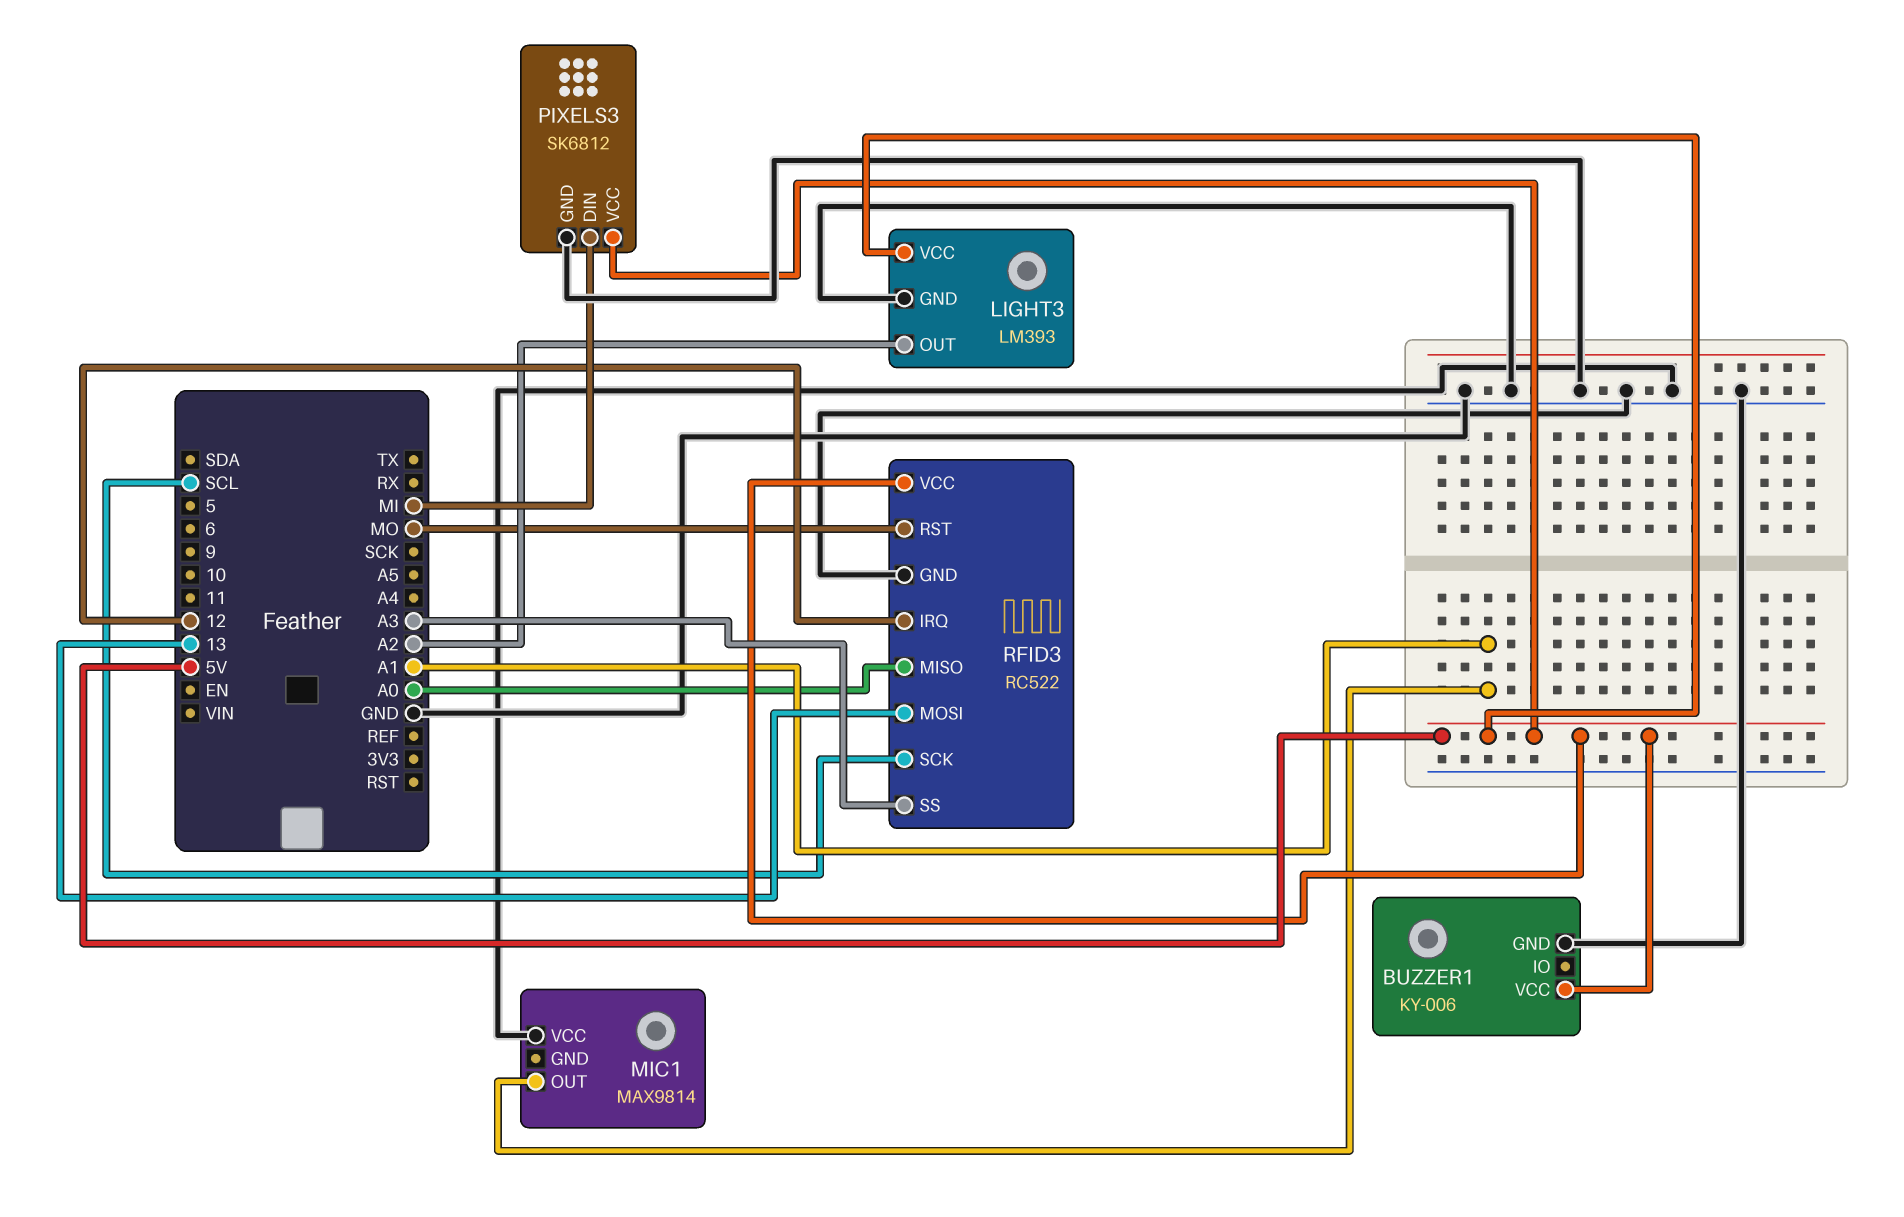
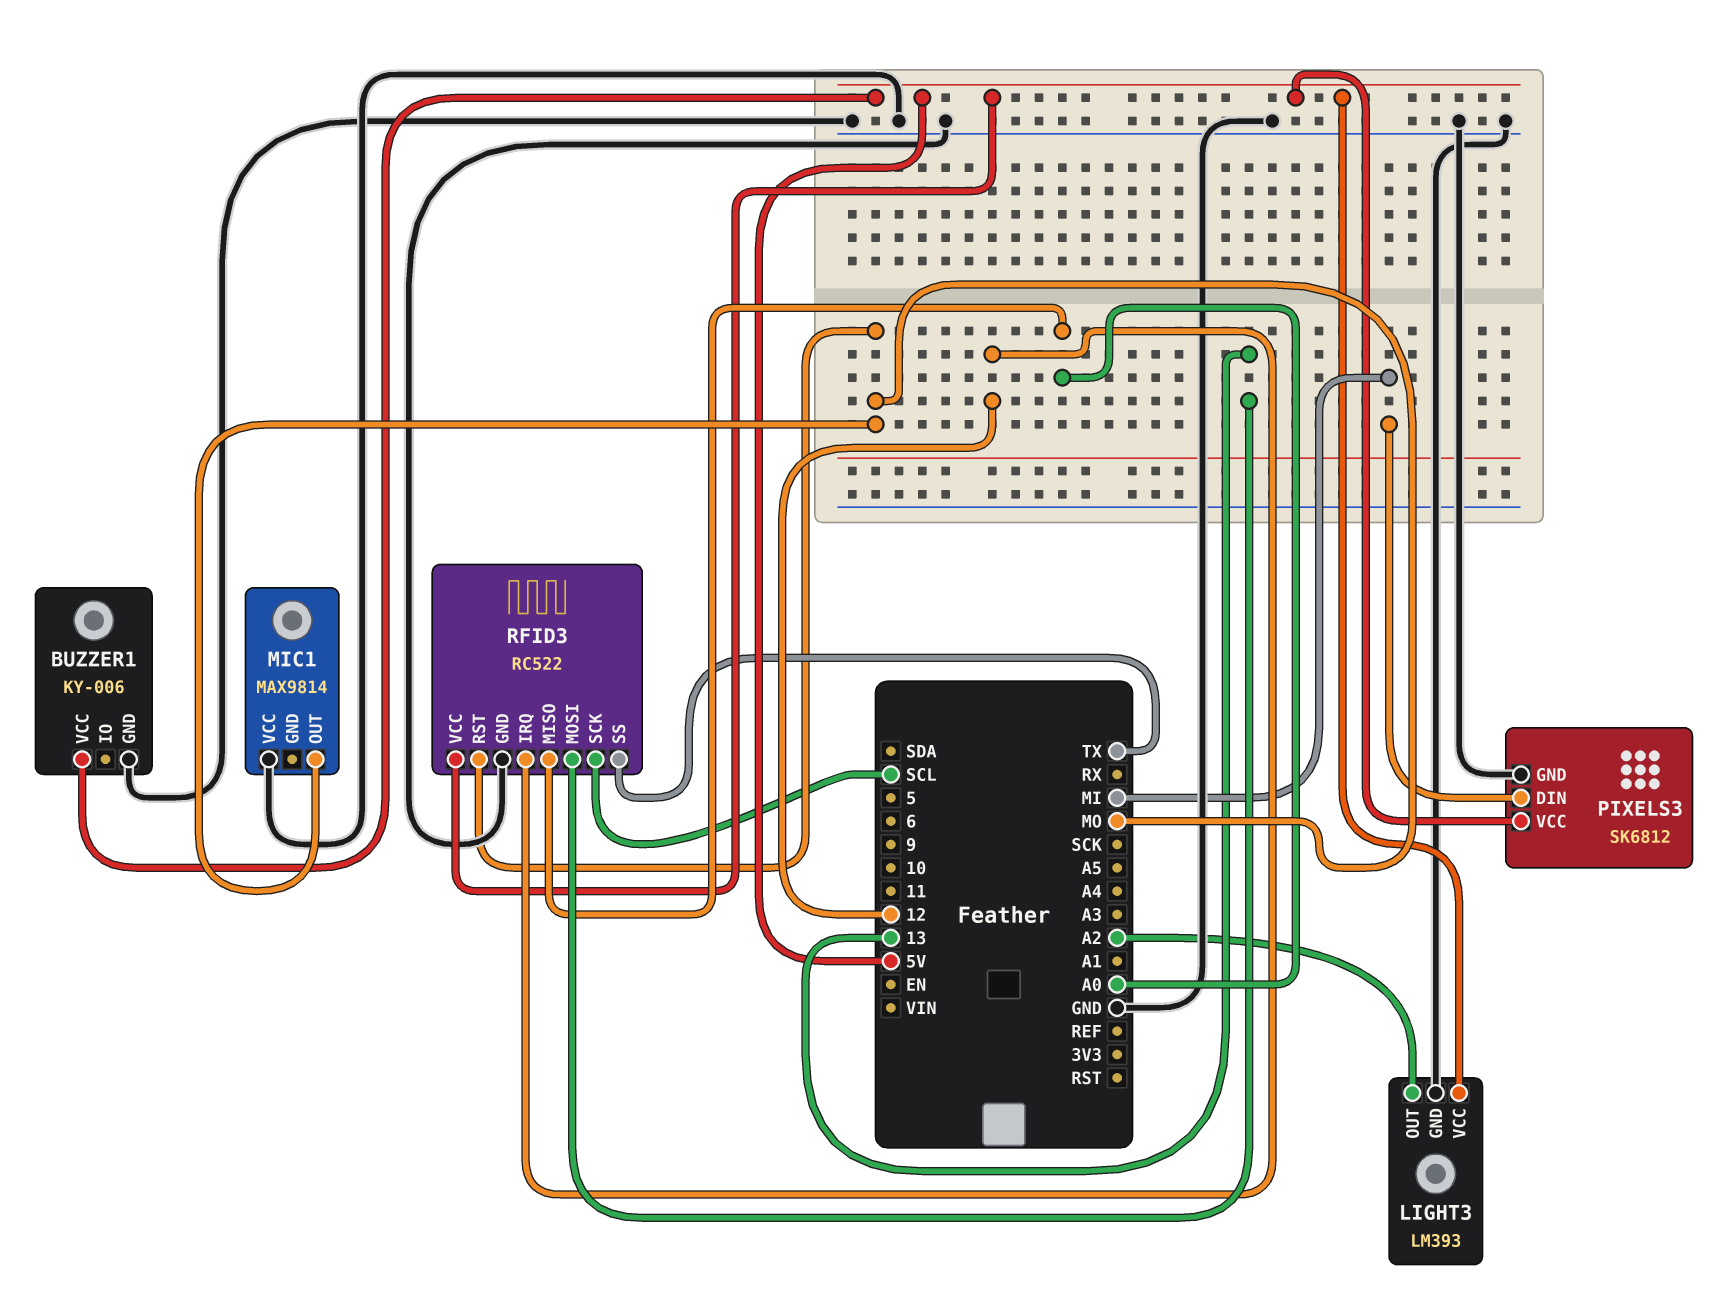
MIC1 pin OUT: A1 -> MO
RFID3 pin SS: A3 -> TX

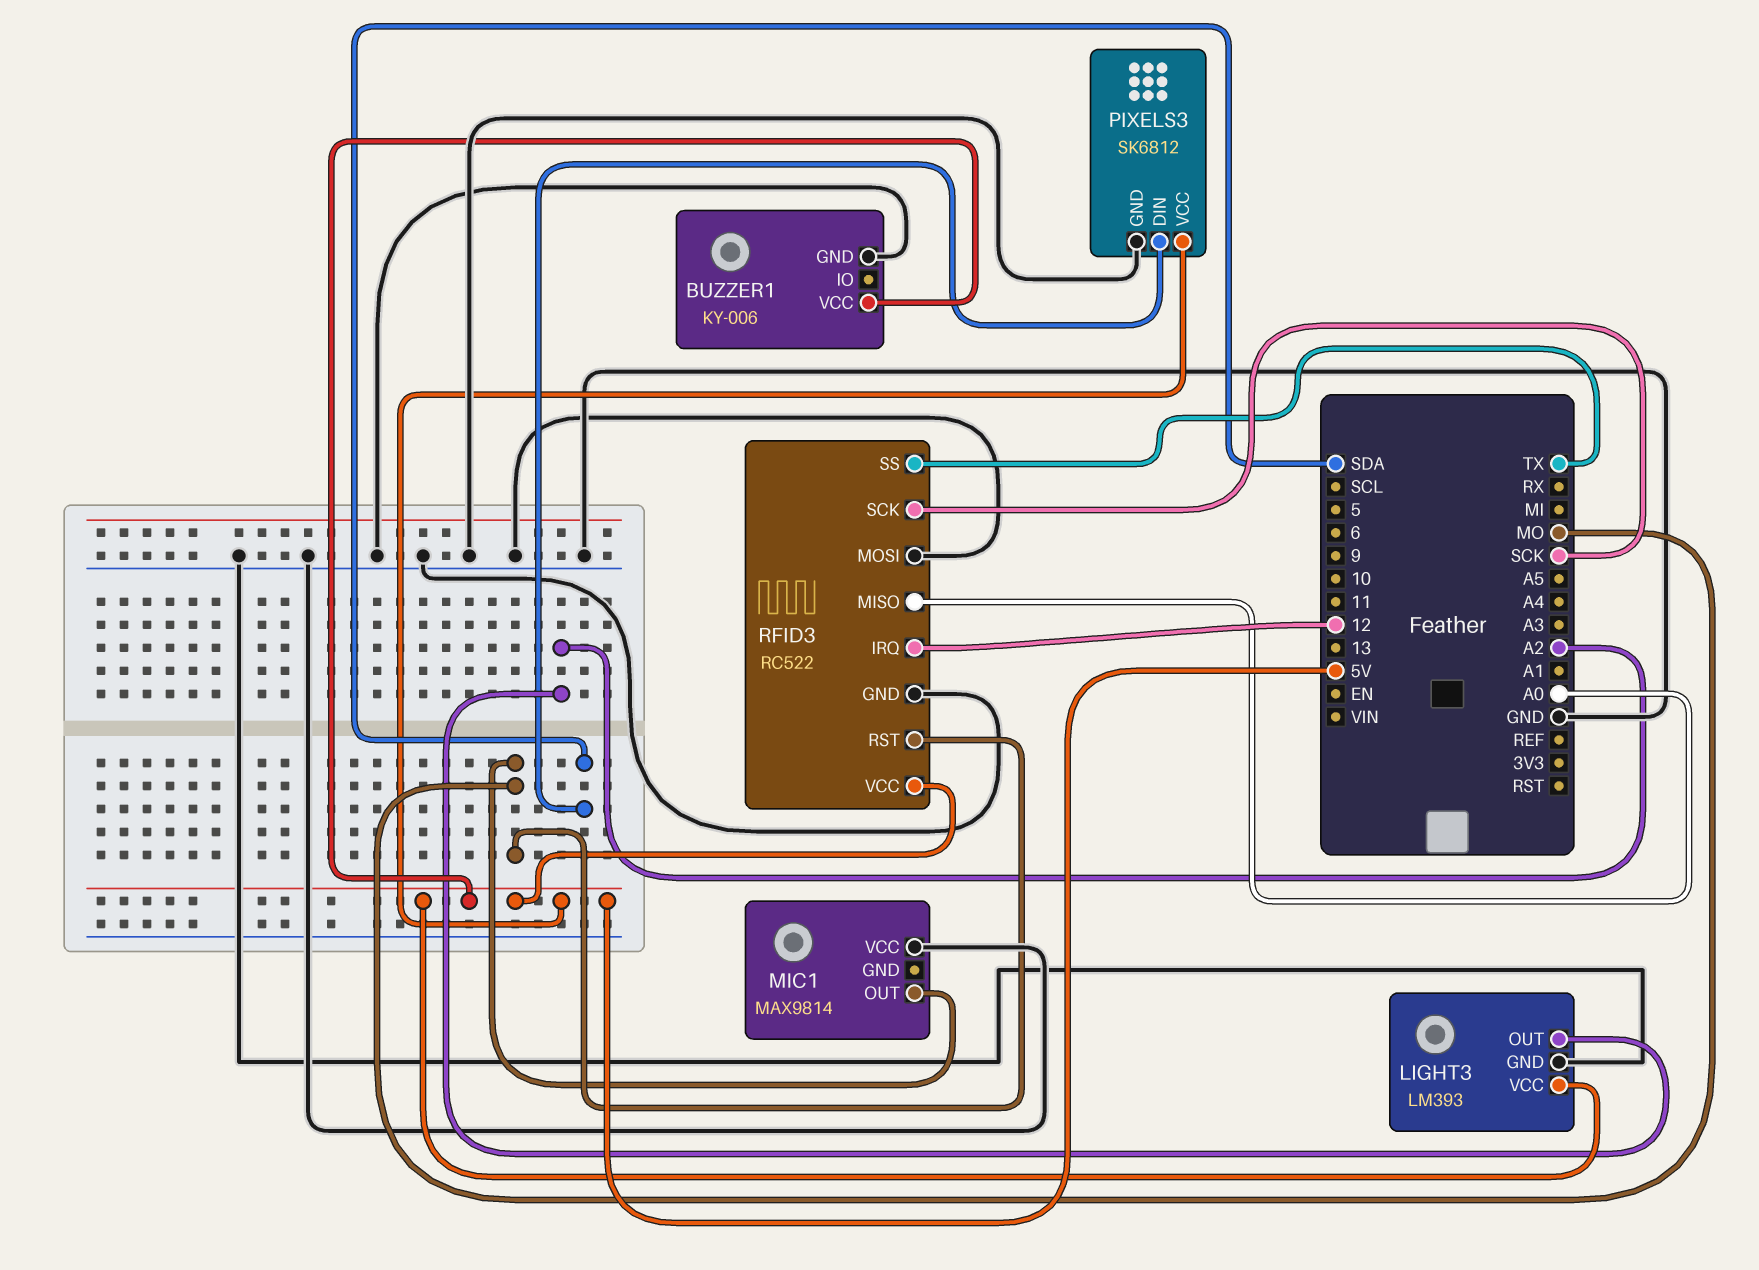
PIXELS3 pin DIN: MI -> SDA
RFID3 pin MOSI: 13 -> GND
RFID3 pin SCK: SCL -> SCK

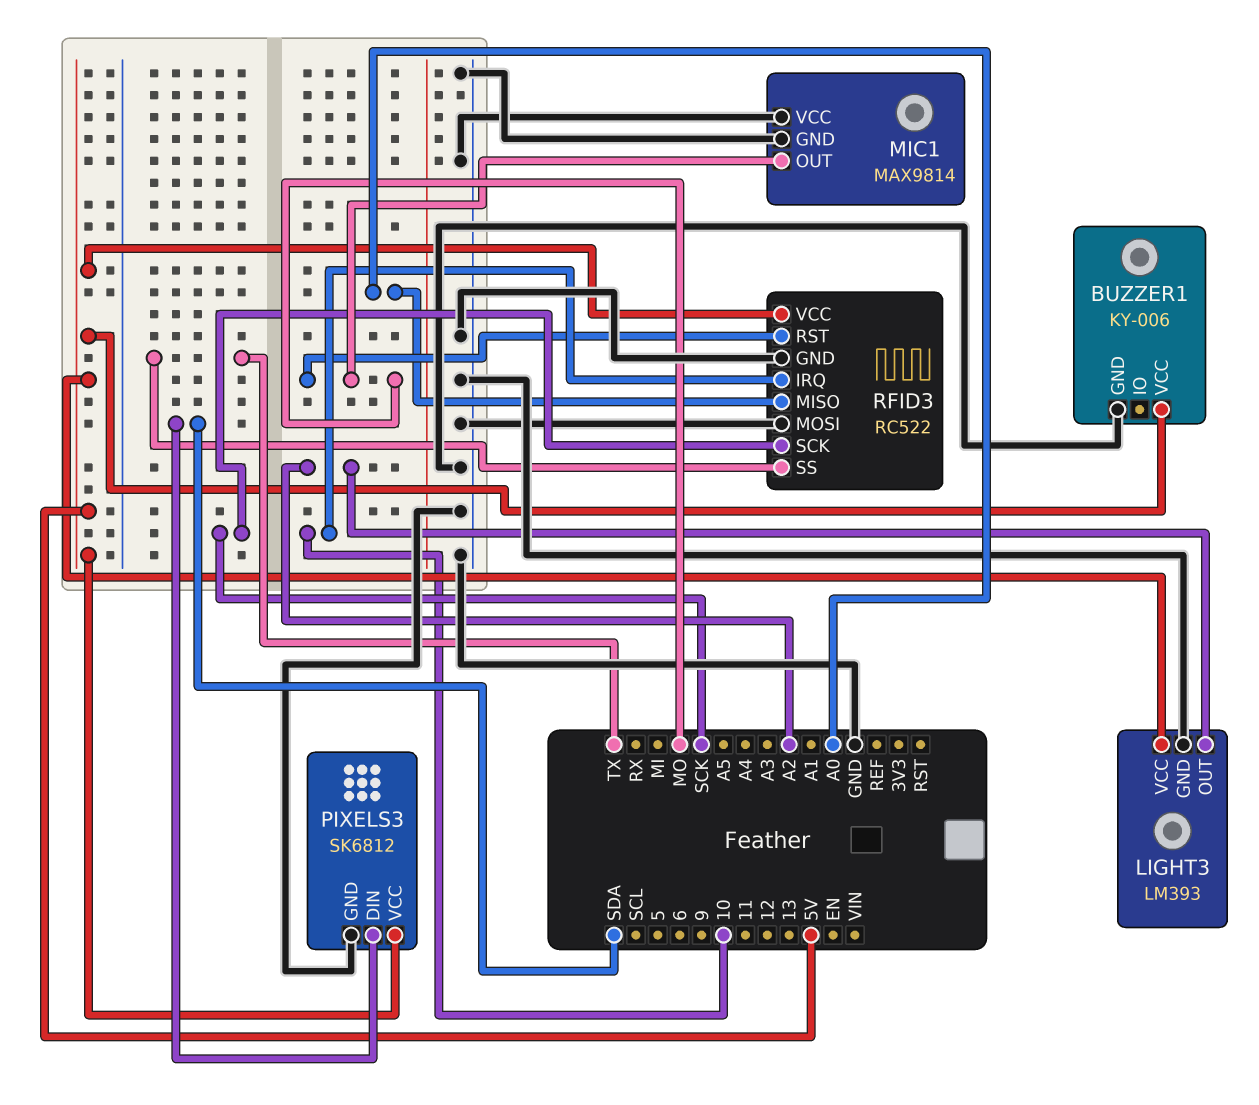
MIC1 pin GND: none -> GND
RFID3 pin IRQ: 12 -> 10

